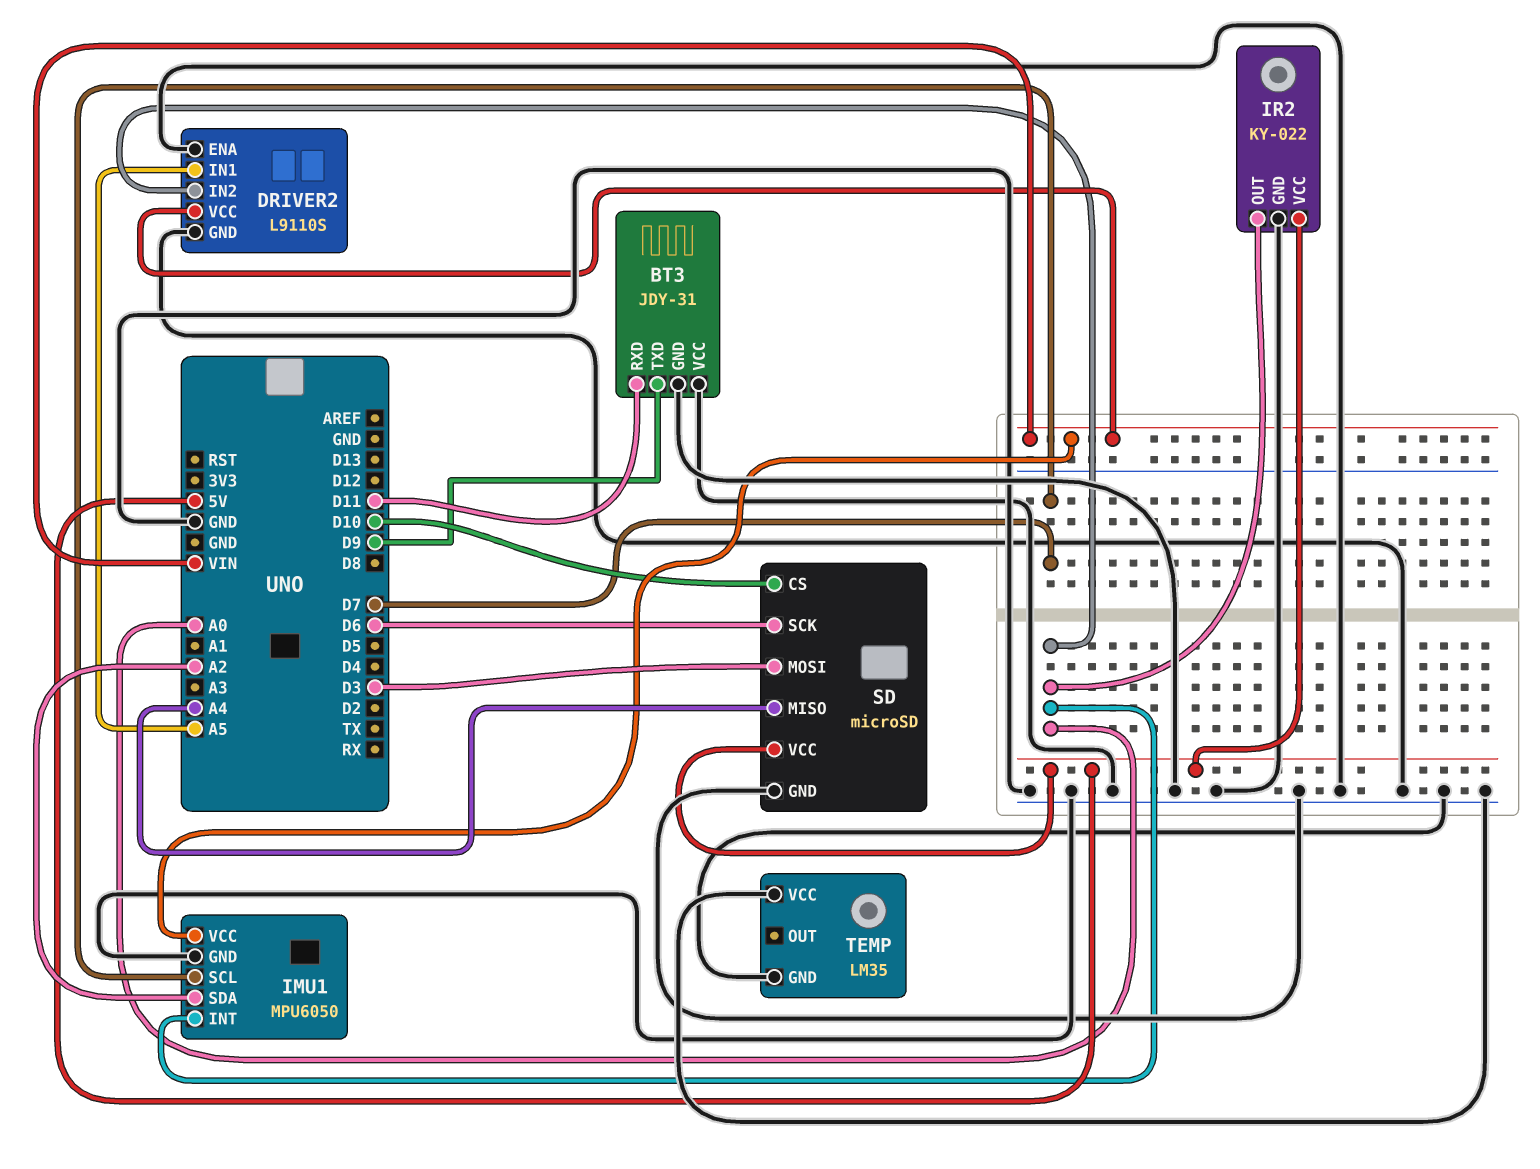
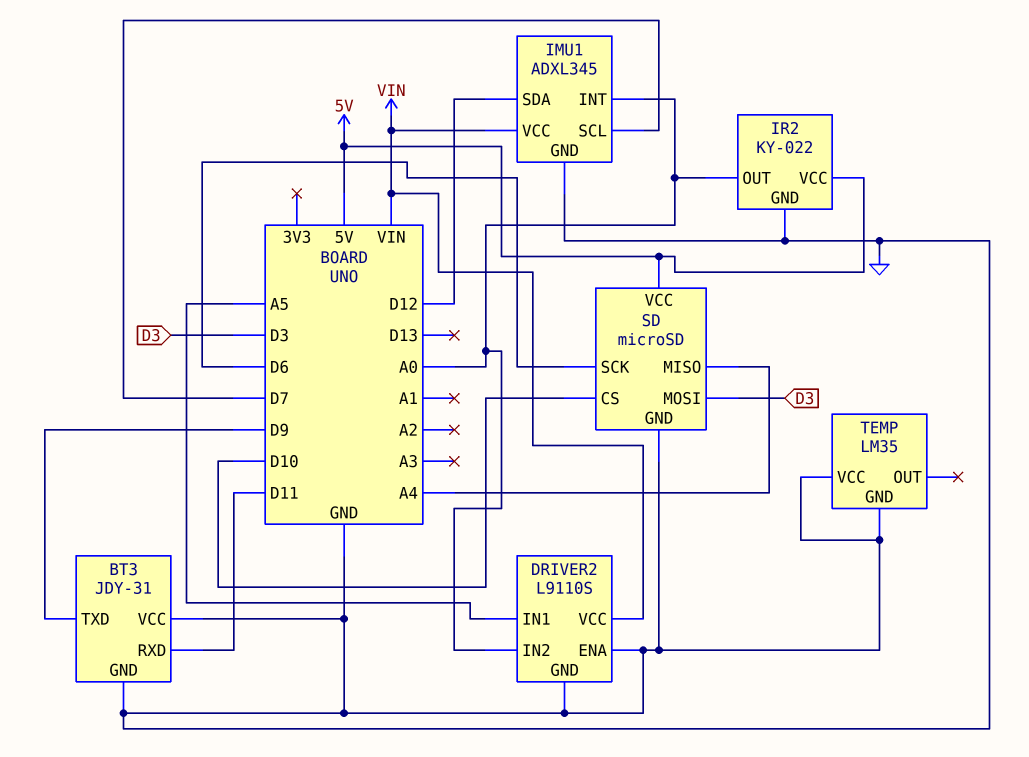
IMU1: MPU6050 -> ADXL345
IMU1 pin SDA: A2 -> D12

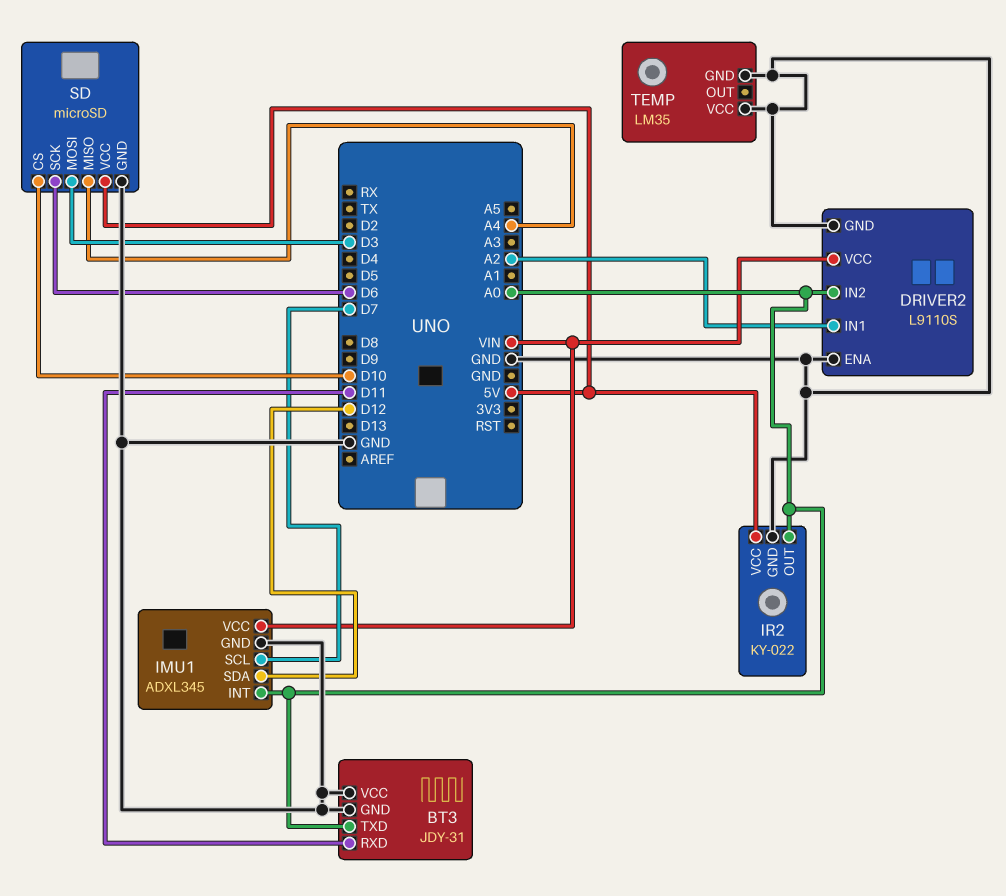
BT3 pin TXD: D9 -> A0
DRIVER2 pin IN1: A5 -> A2

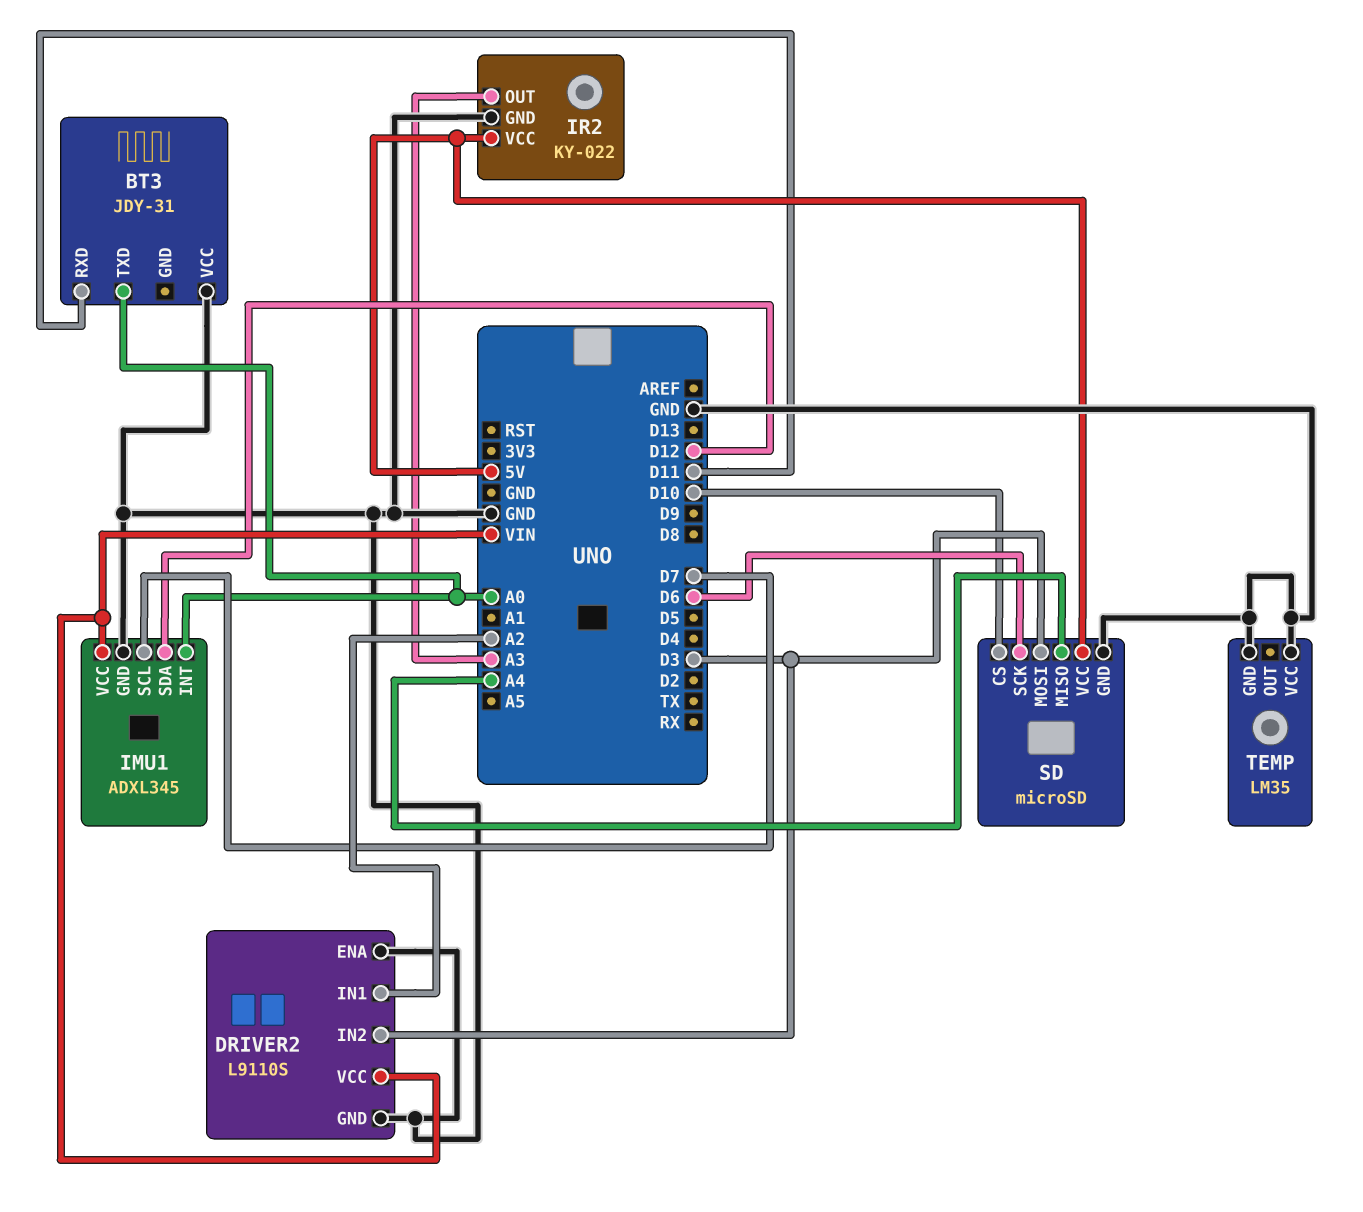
BT3 pin GND: GND -> none
DRIVER2 pin IN2: A0 -> D3
IR2 pin OUT: A0 -> A3

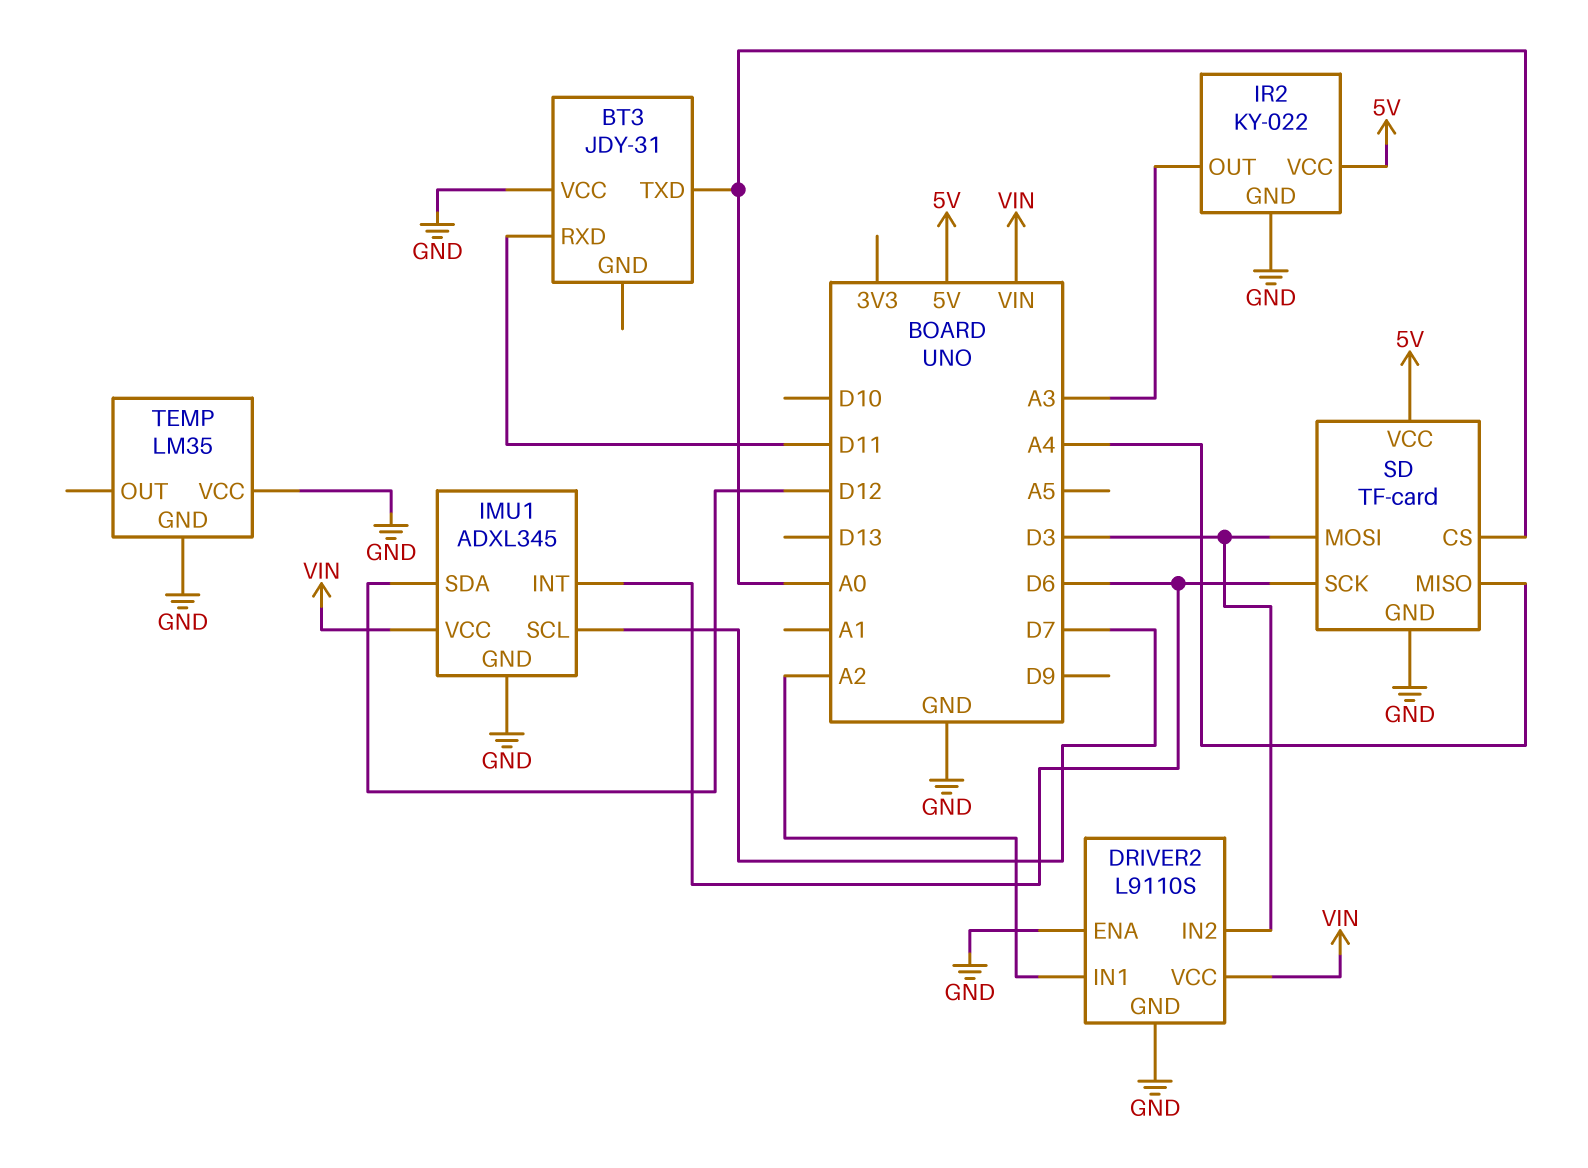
IMU1 pin INT: A0 -> D6
SD: microSD -> TF-card
SD pin CS: D10 -> A0

